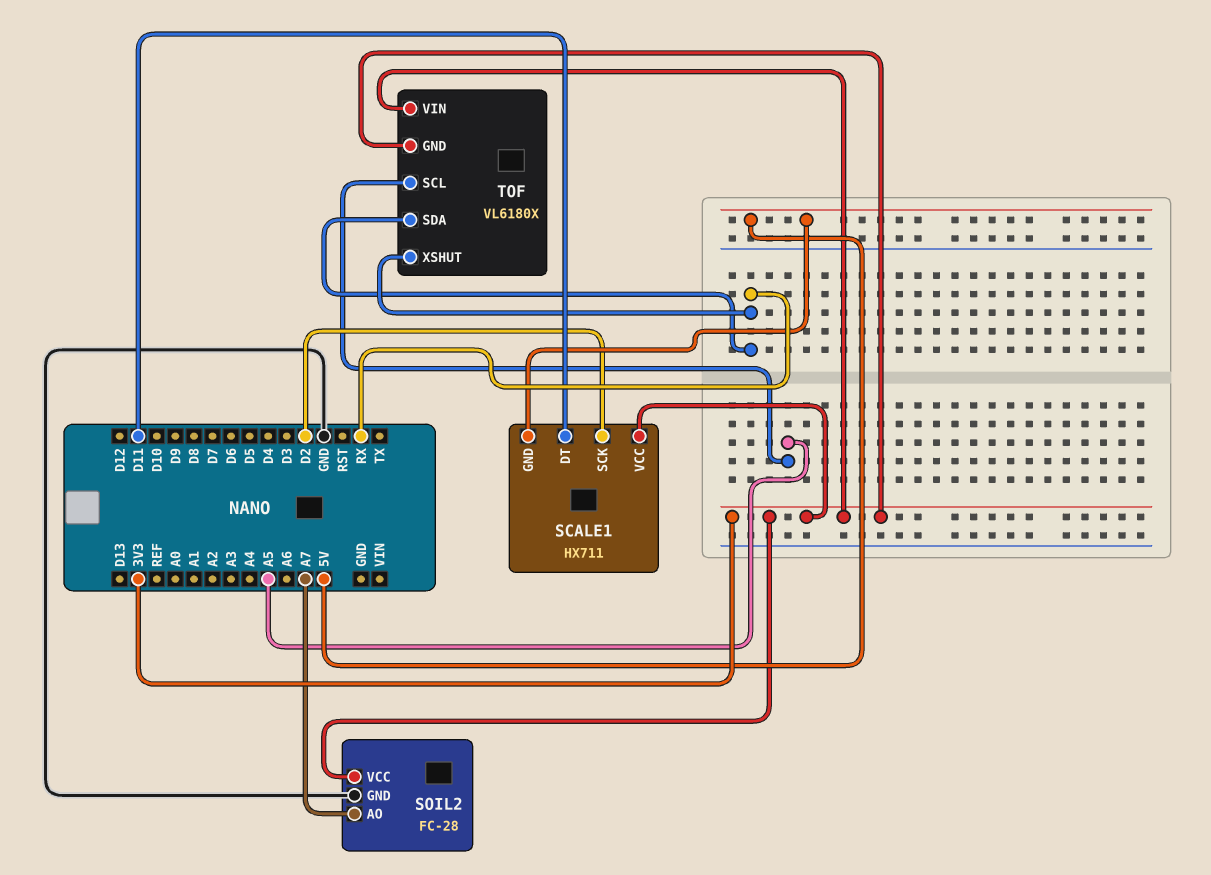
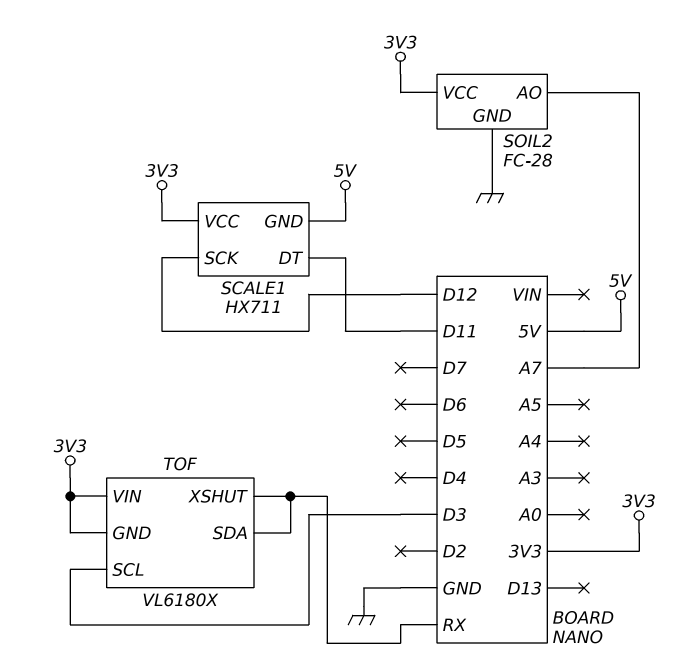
SCALE1 pin SCK: D2 -> D12
TOF pin SCL: A5 -> D3

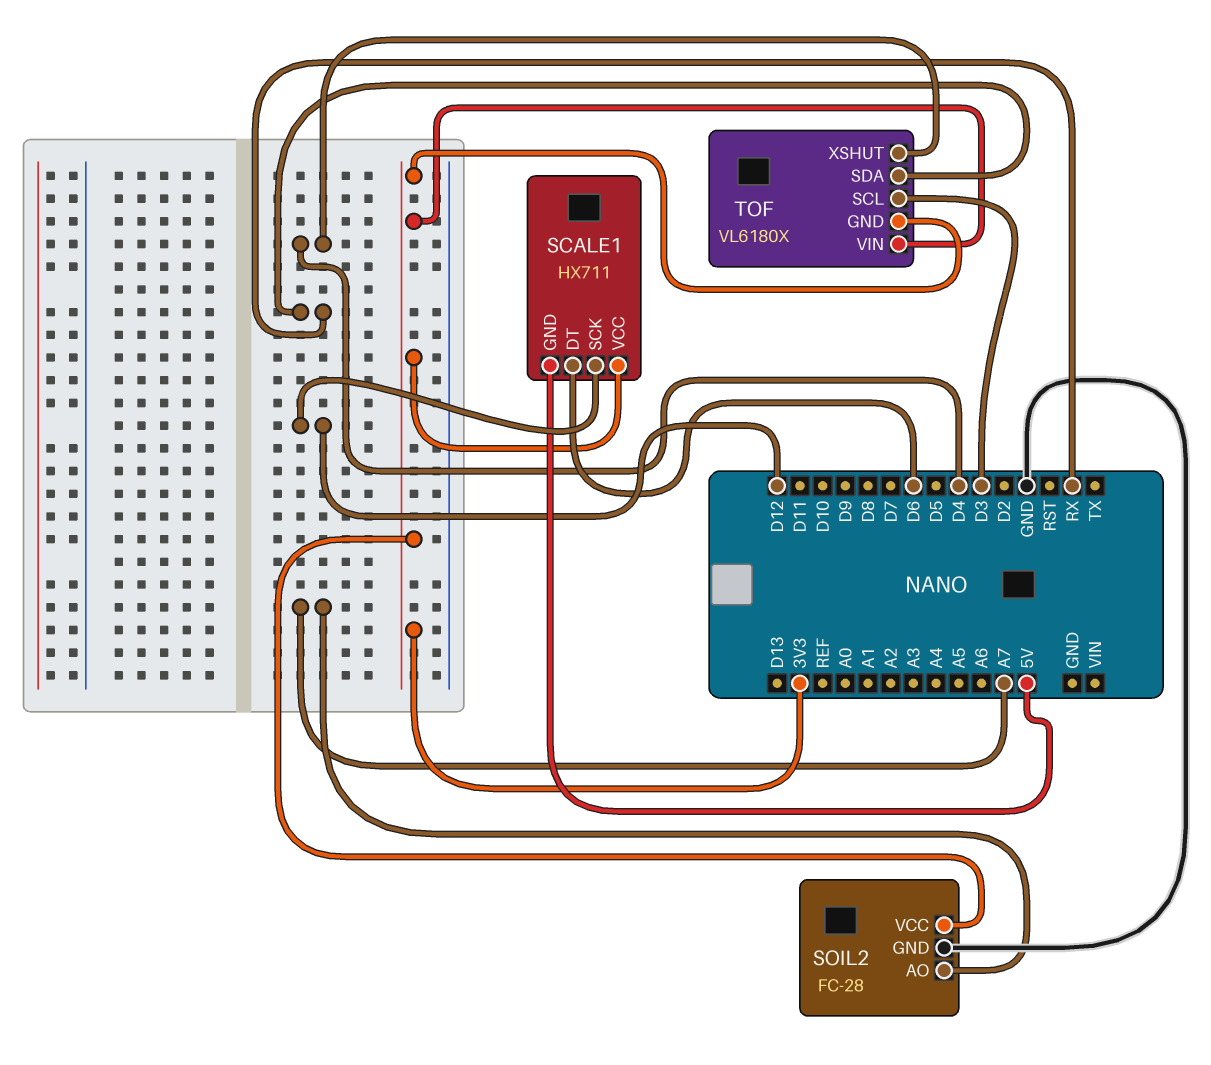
SCALE1 pin DT: D11 -> D6
TOF pin XSHUT: RX -> D4

